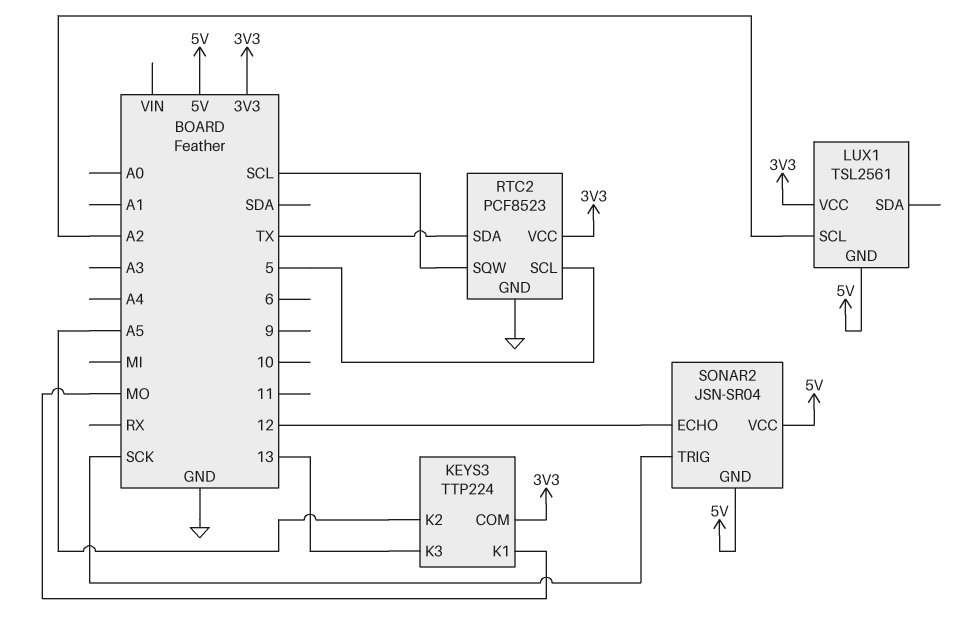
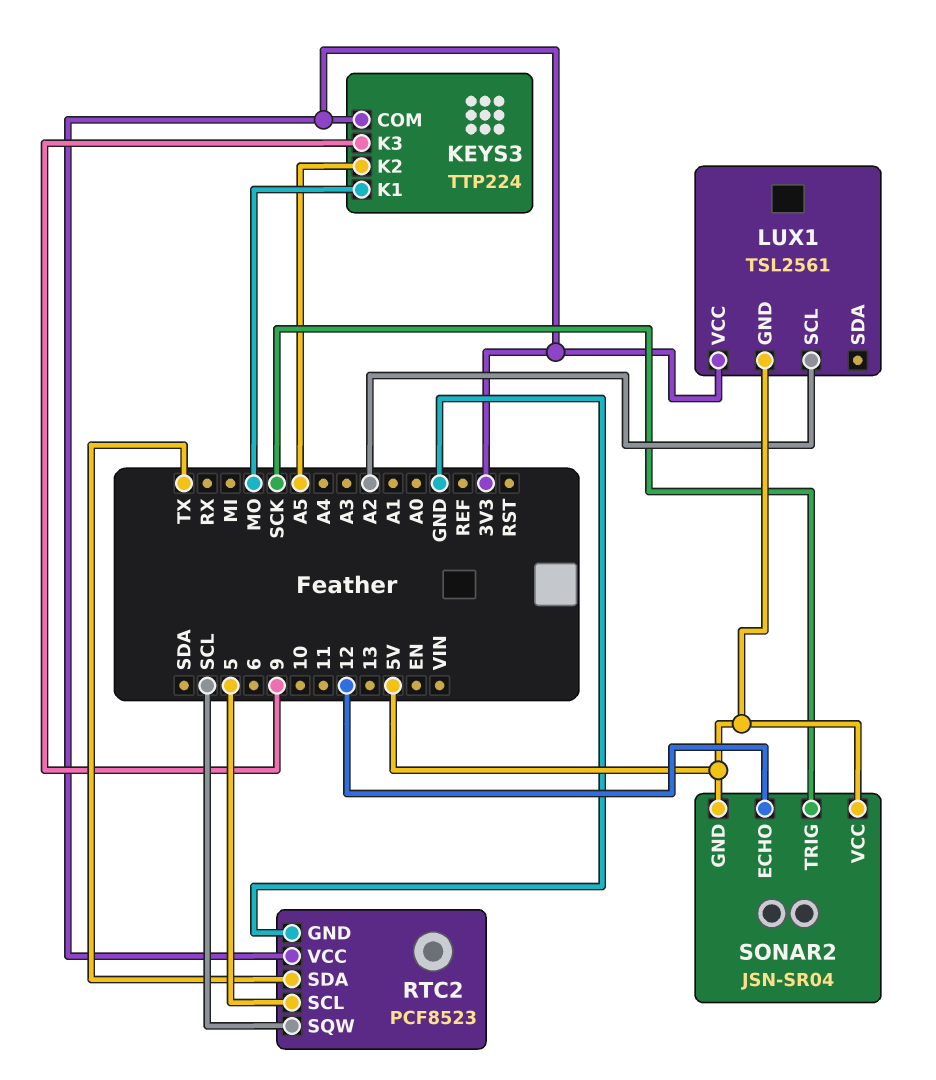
KEYS3 pin K3: 13 -> 9

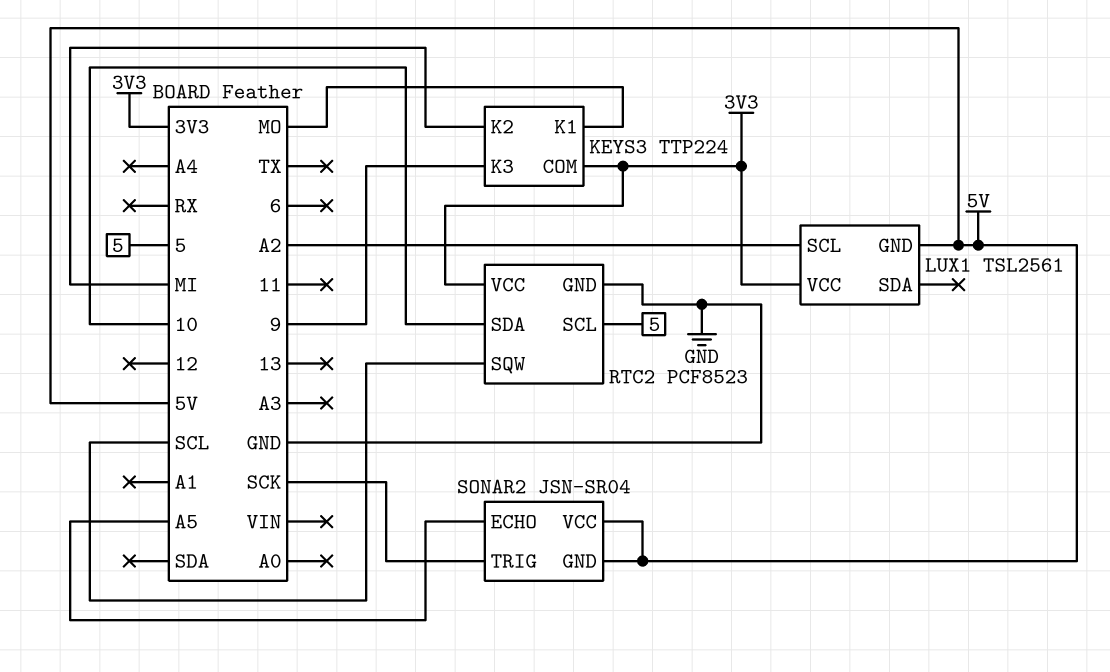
KEYS3 pin K2: A5 -> MI
RTC2 pin SDA: TX -> 10
SONAR2 pin ECHO: 12 -> A5

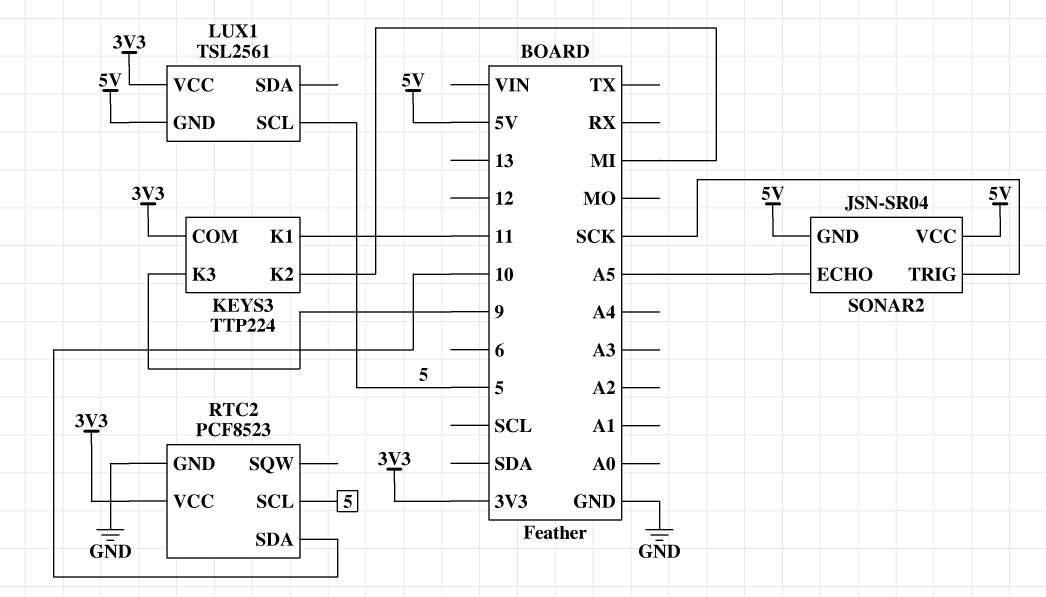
KEYS3 pin K1: MO -> 11
LUX1 pin SCL: A2 -> 5
RTC2 pin SQW: SCL -> none

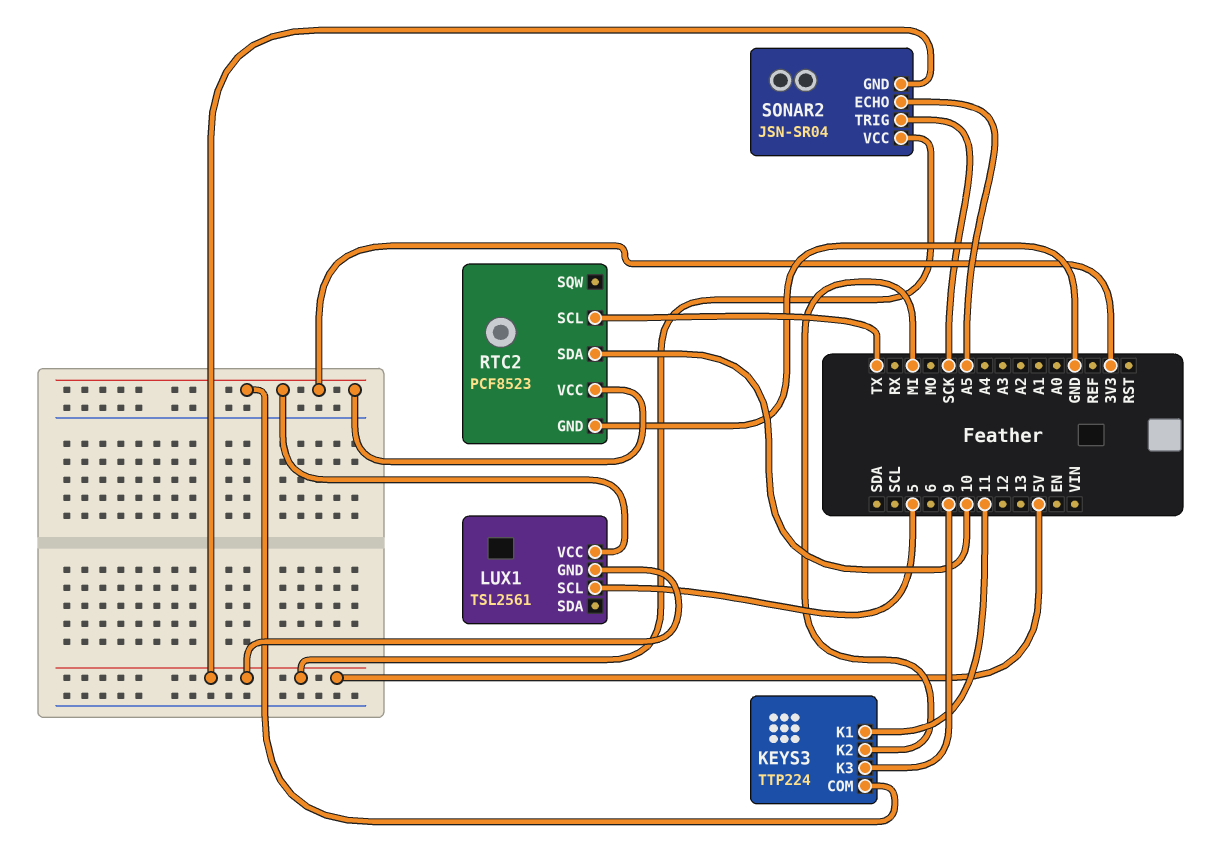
RTC2 pin SCL: 5 -> TX

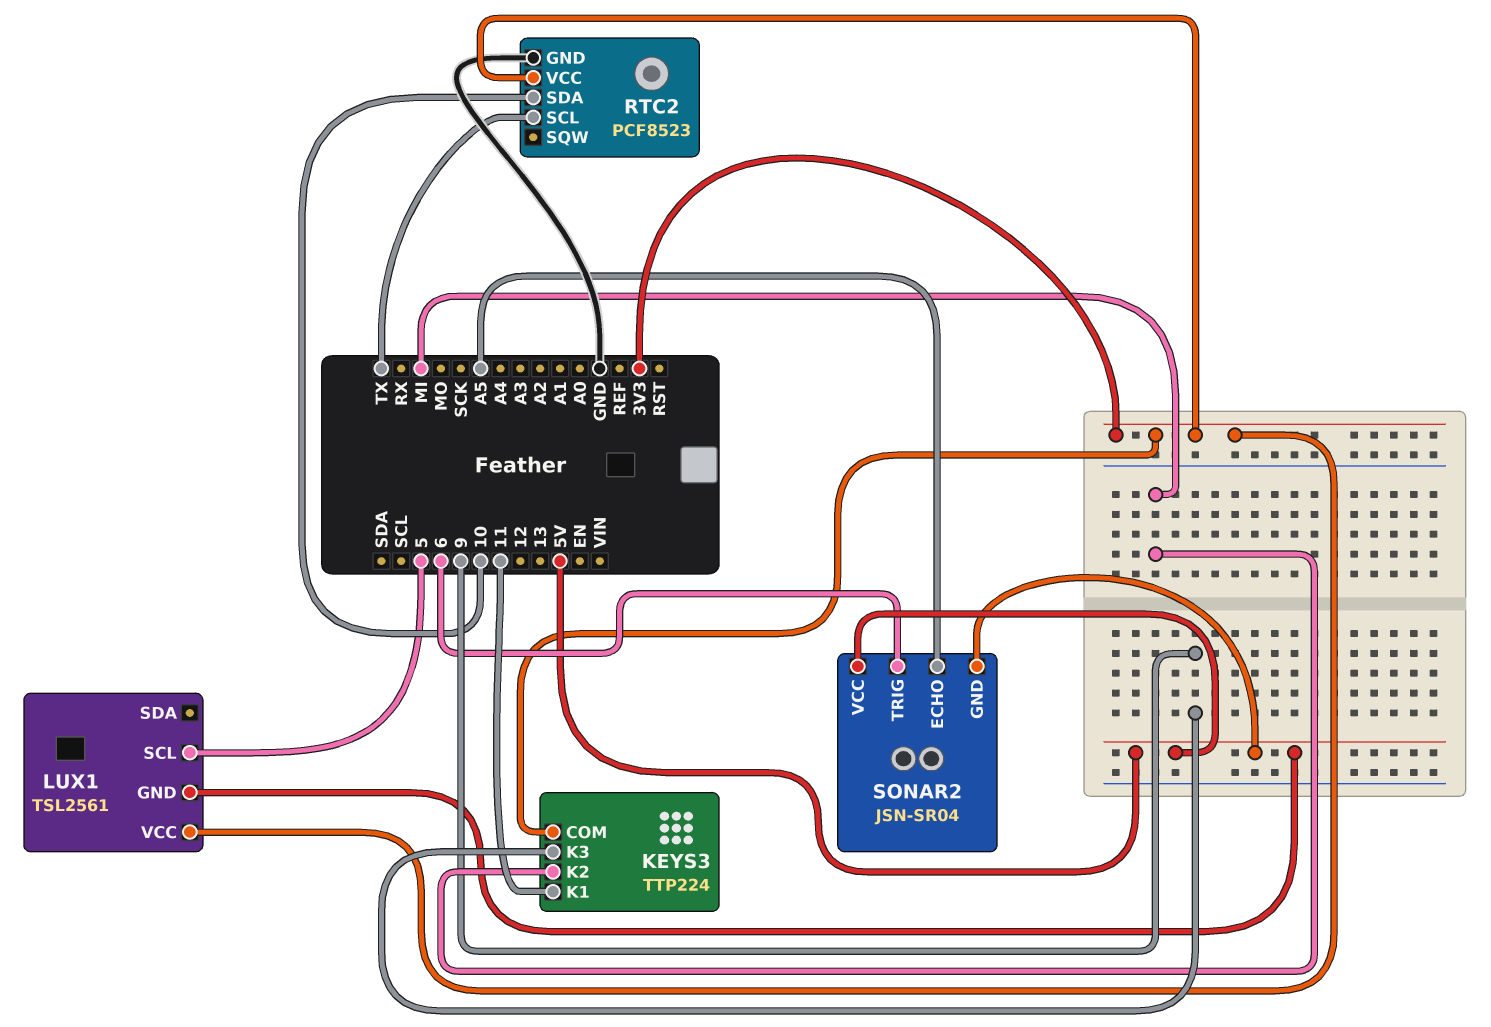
SONAR2 pin TRIG: SCK -> 6

